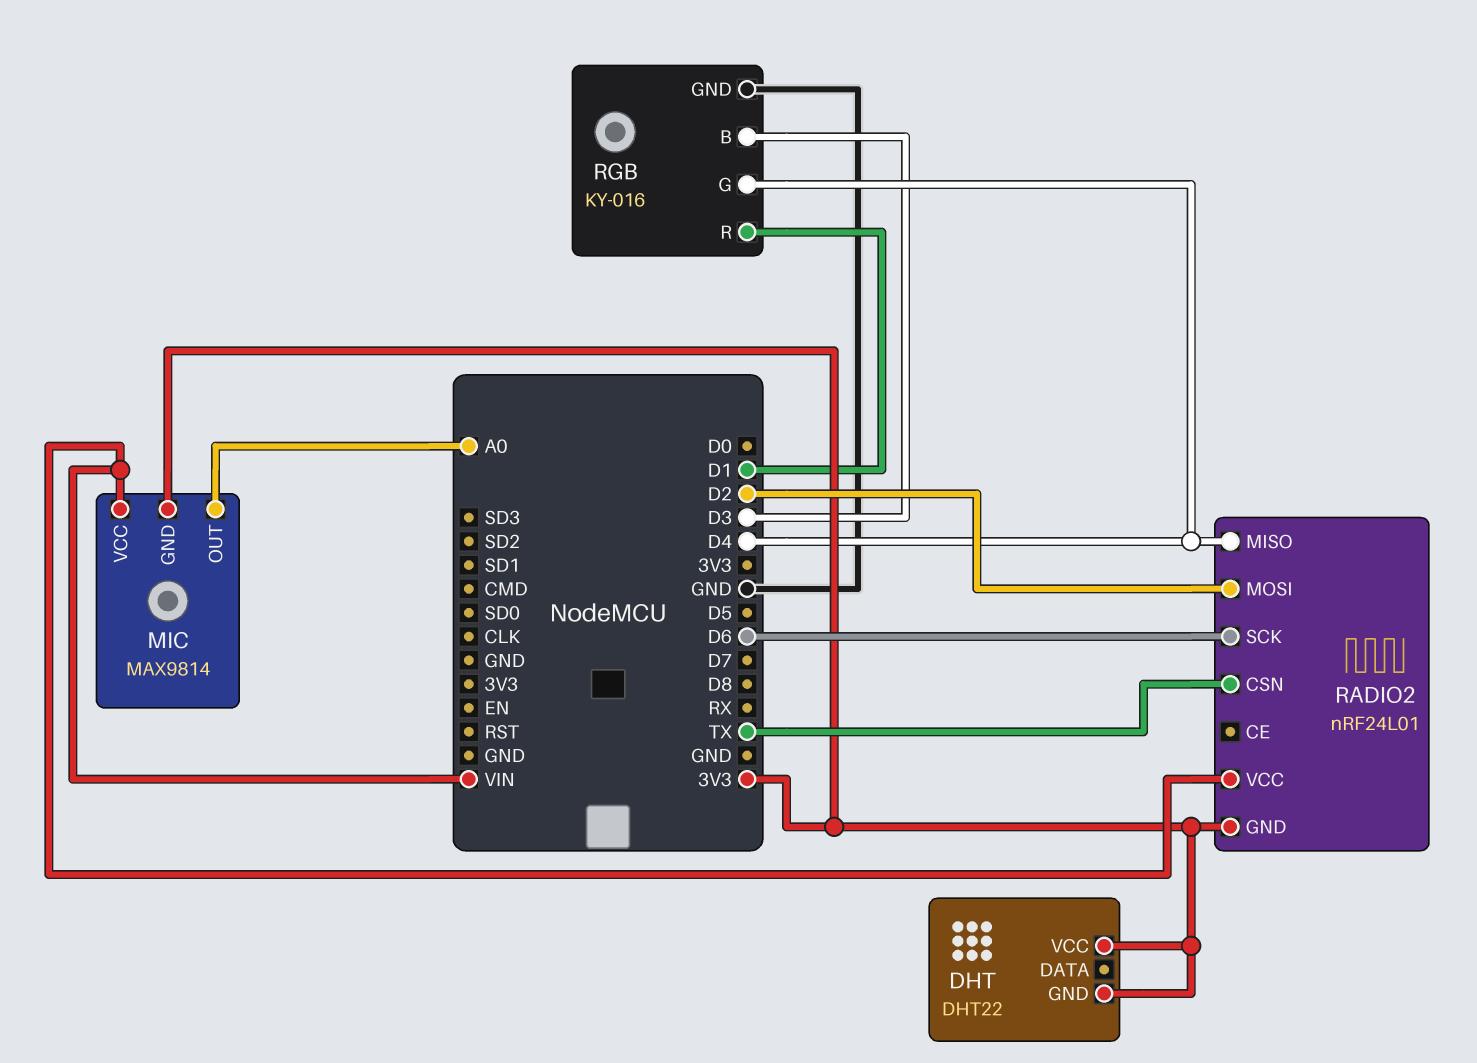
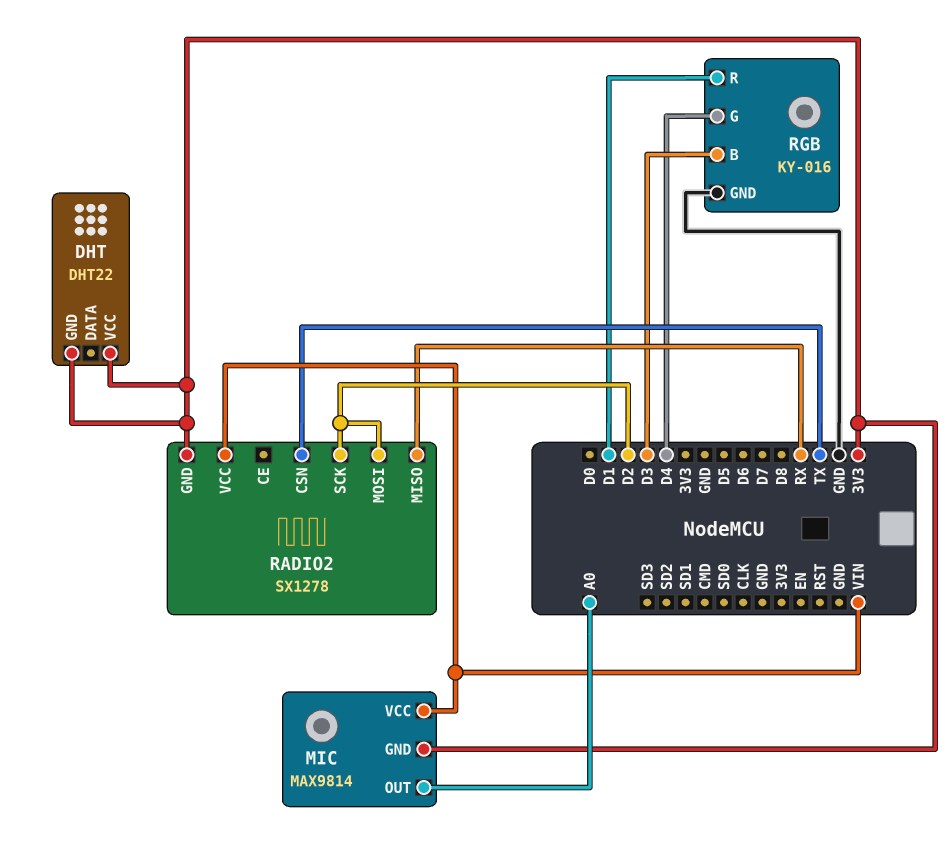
RADIO2: nRF24L01 -> SX1278
RADIO2 pin MISO: D4 -> RX
RADIO2 pin SCK: D6 -> D2

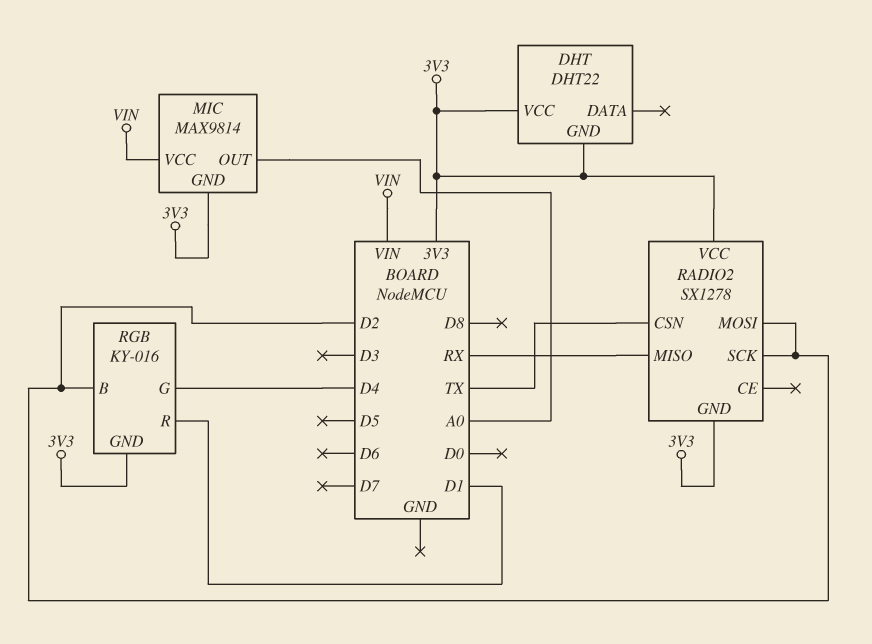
RADIO2 pin VCC: VIN -> 3V3
RGB pin B: D3 -> D2
RGB pin GND: GND -> 3V3

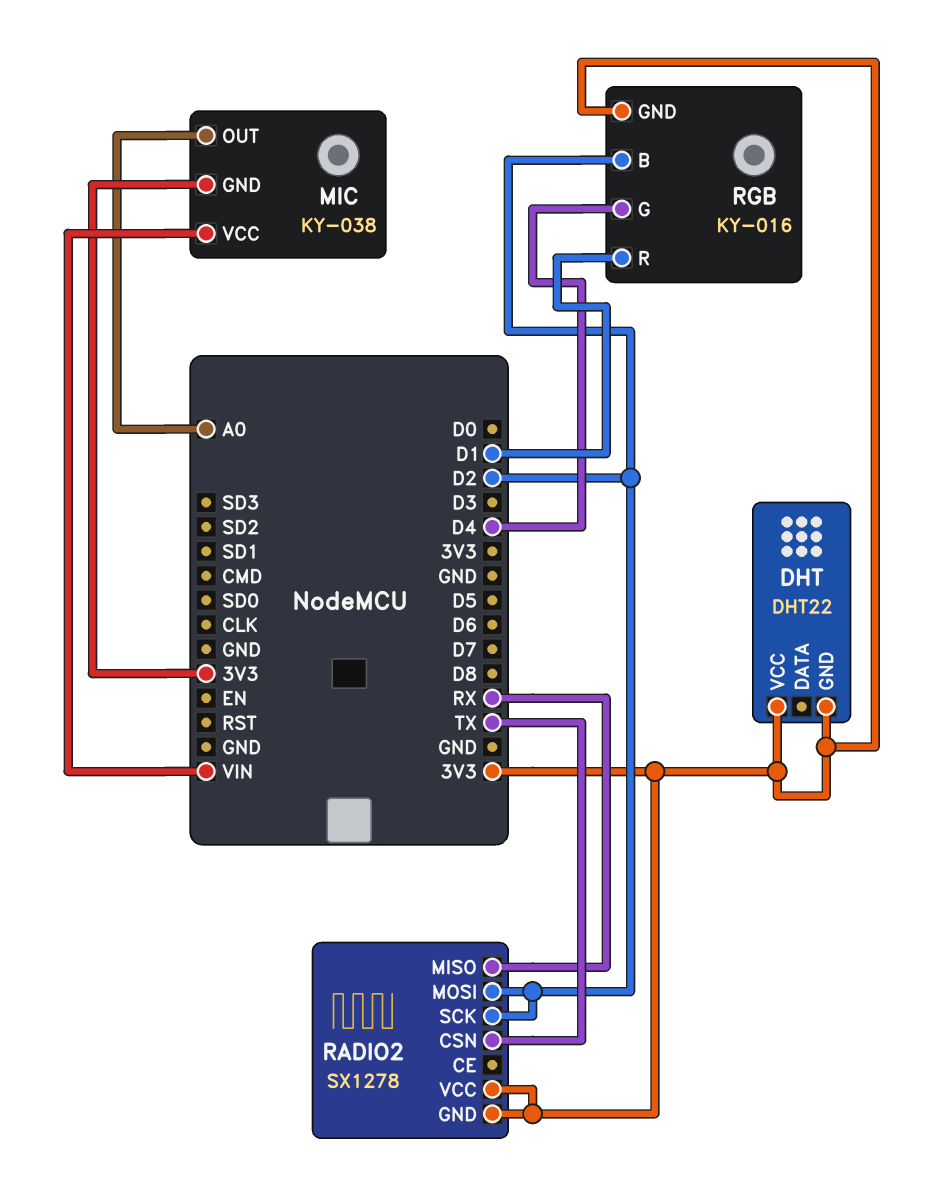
MIC: MAX9814 -> KY-038

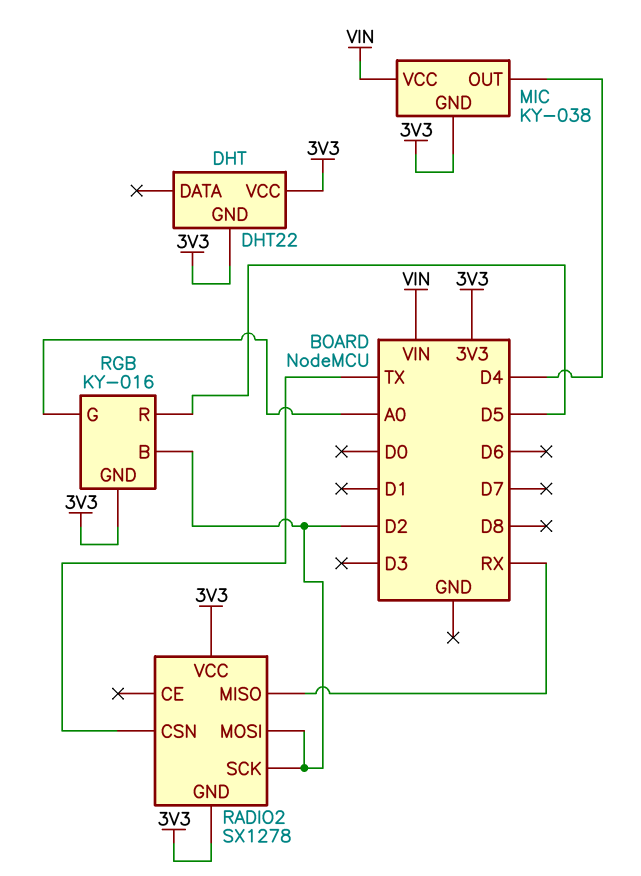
MIC pin OUT: A0 -> D4
RGB pin G: D4 -> A0
RGB pin R: D1 -> D5

